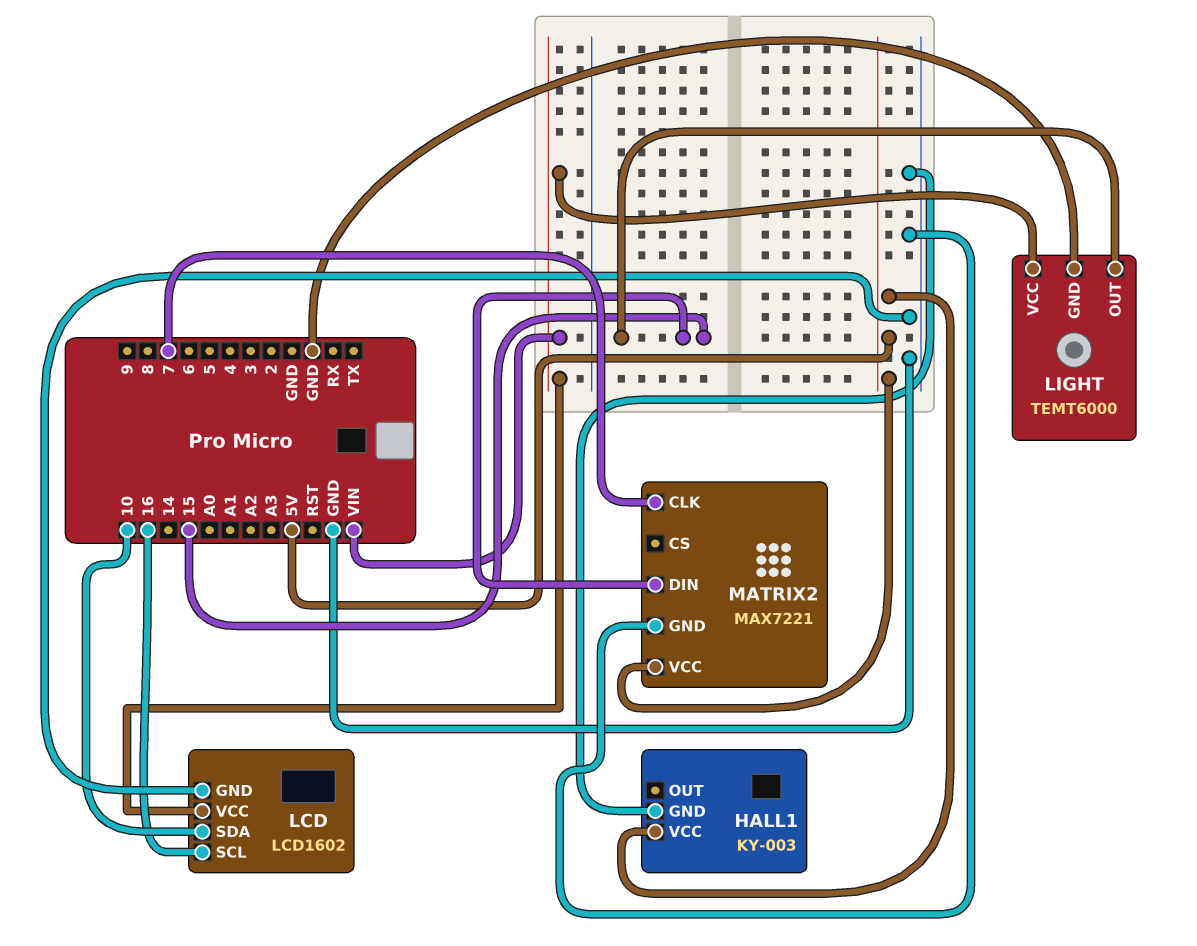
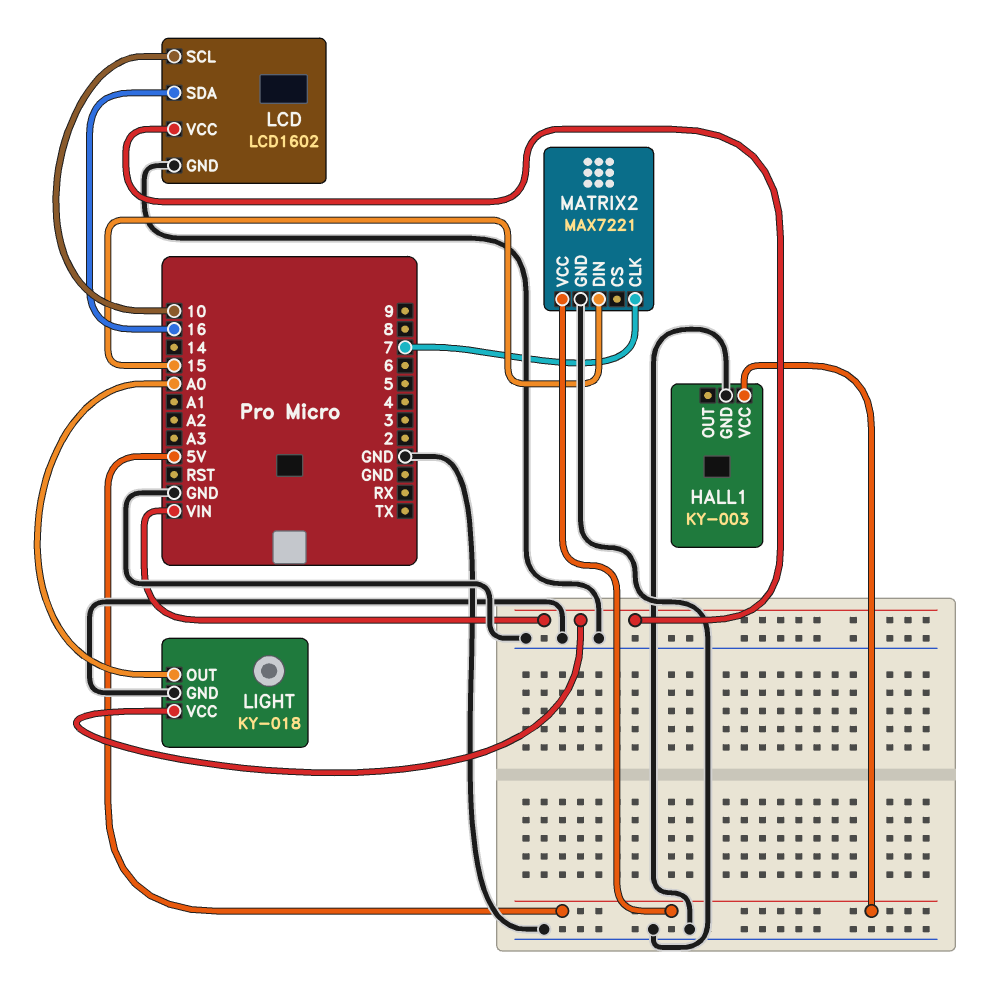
LCD pin SCL: 16 -> 10
LCD pin SDA: 10 -> 16
LIGHT: TEMT6000 -> KY-018
LIGHT pin OUT: 15 -> A0

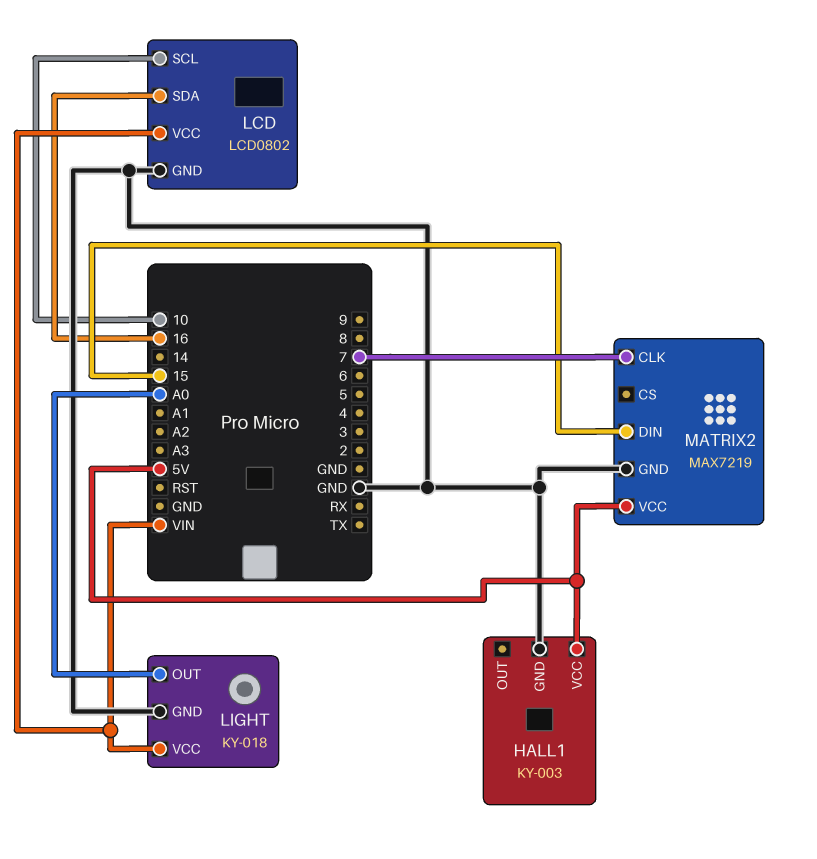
LCD: LCD1602 -> LCD0802
MATRIX2: MAX7221 -> MAX7219

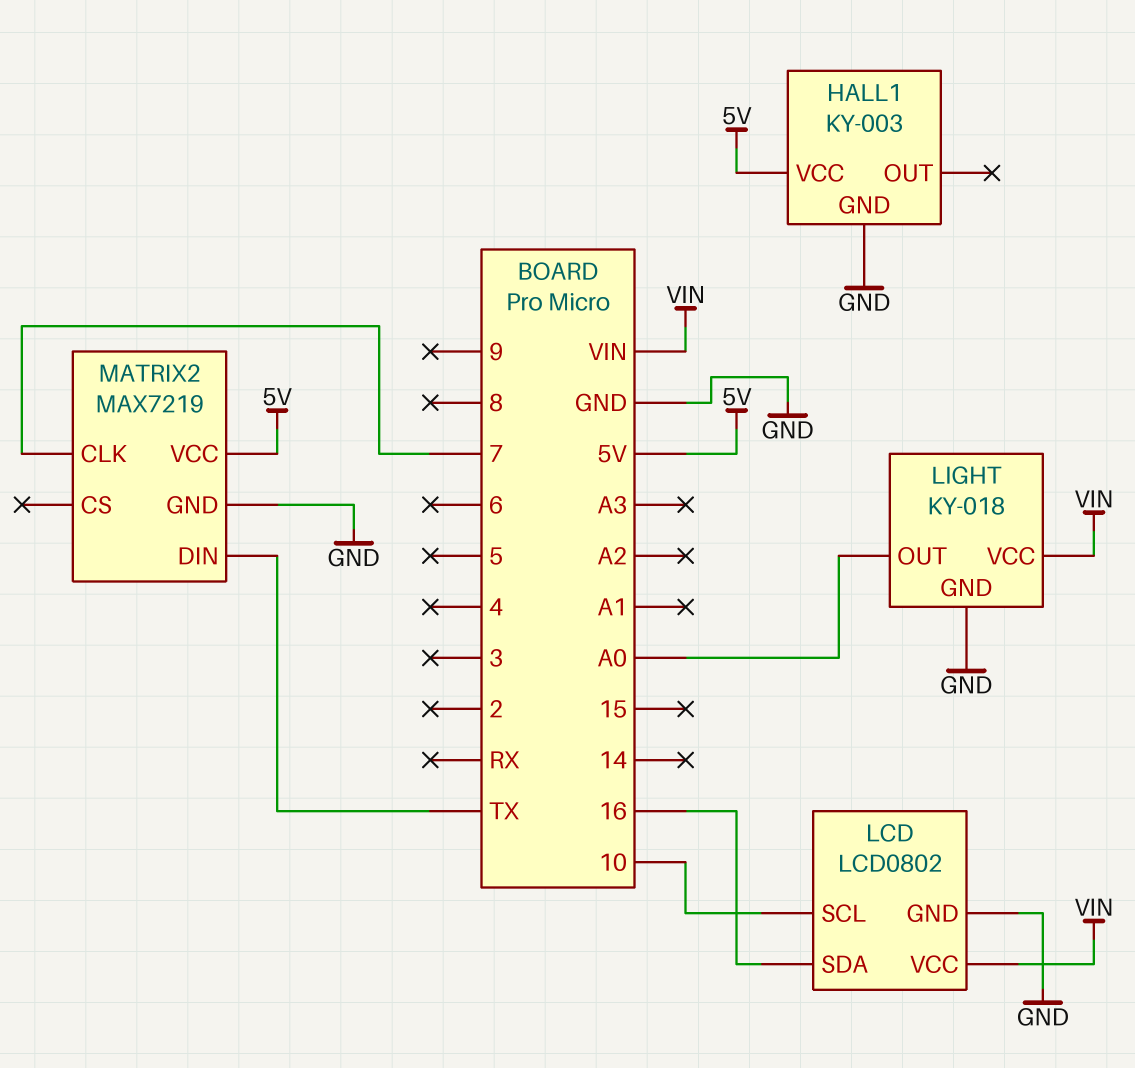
MATRIX2 pin DIN: 15 -> TX

